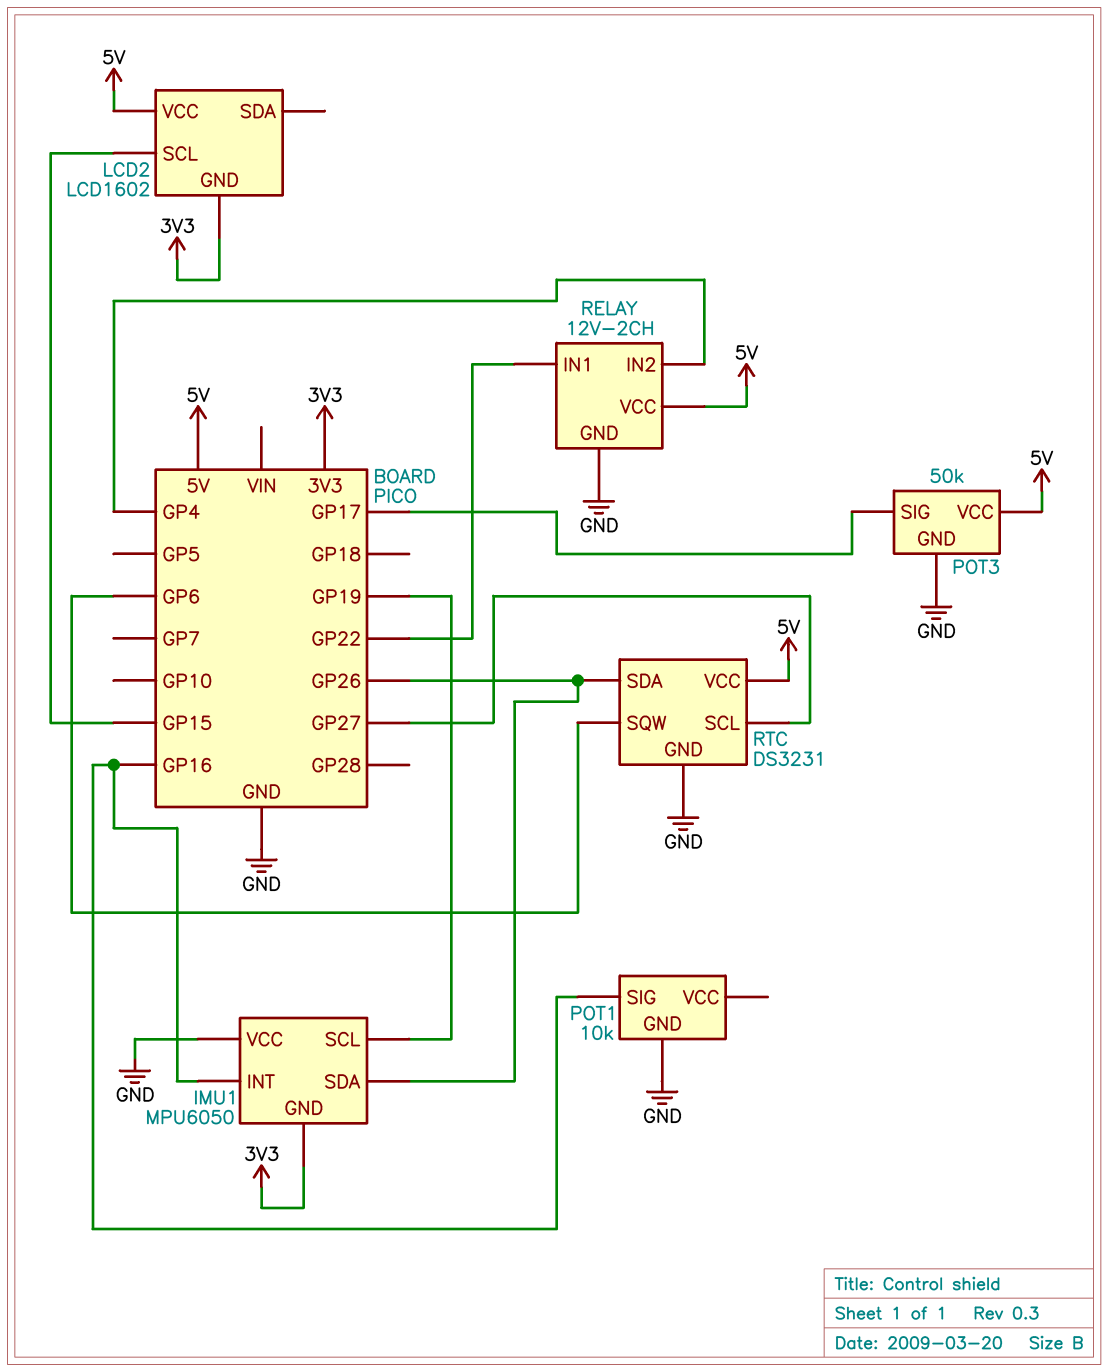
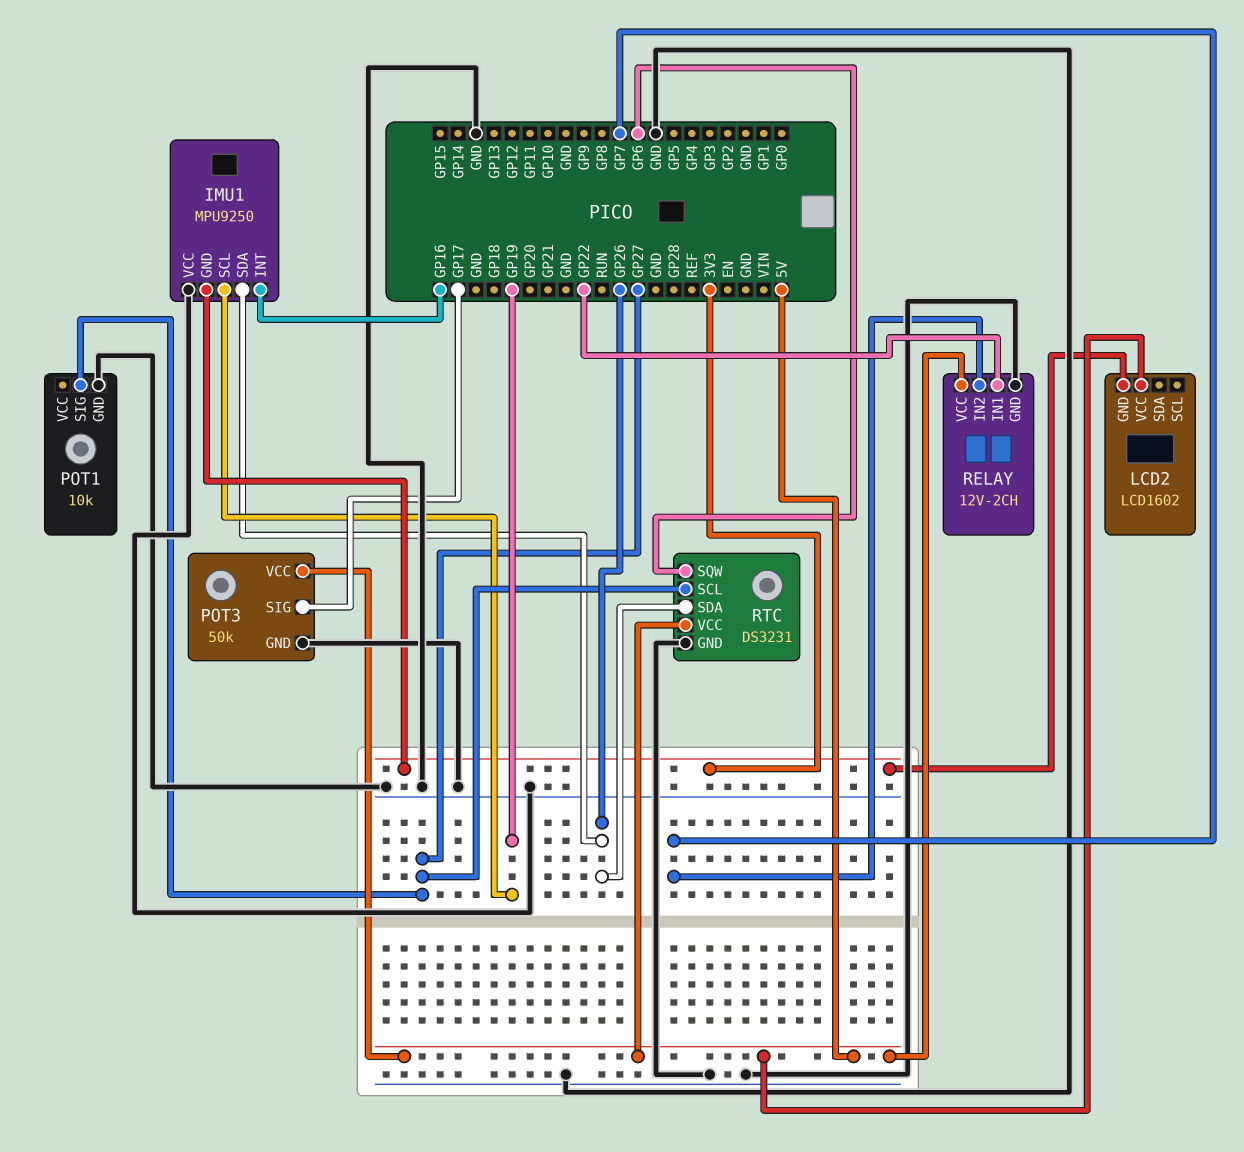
IMU1: MPU6050 -> MPU9250
LCD2 pin SCL: GP15 -> none
POT1 pin SIG: GP16 -> GP27
RELAY pin IN2: GP4 -> GP7

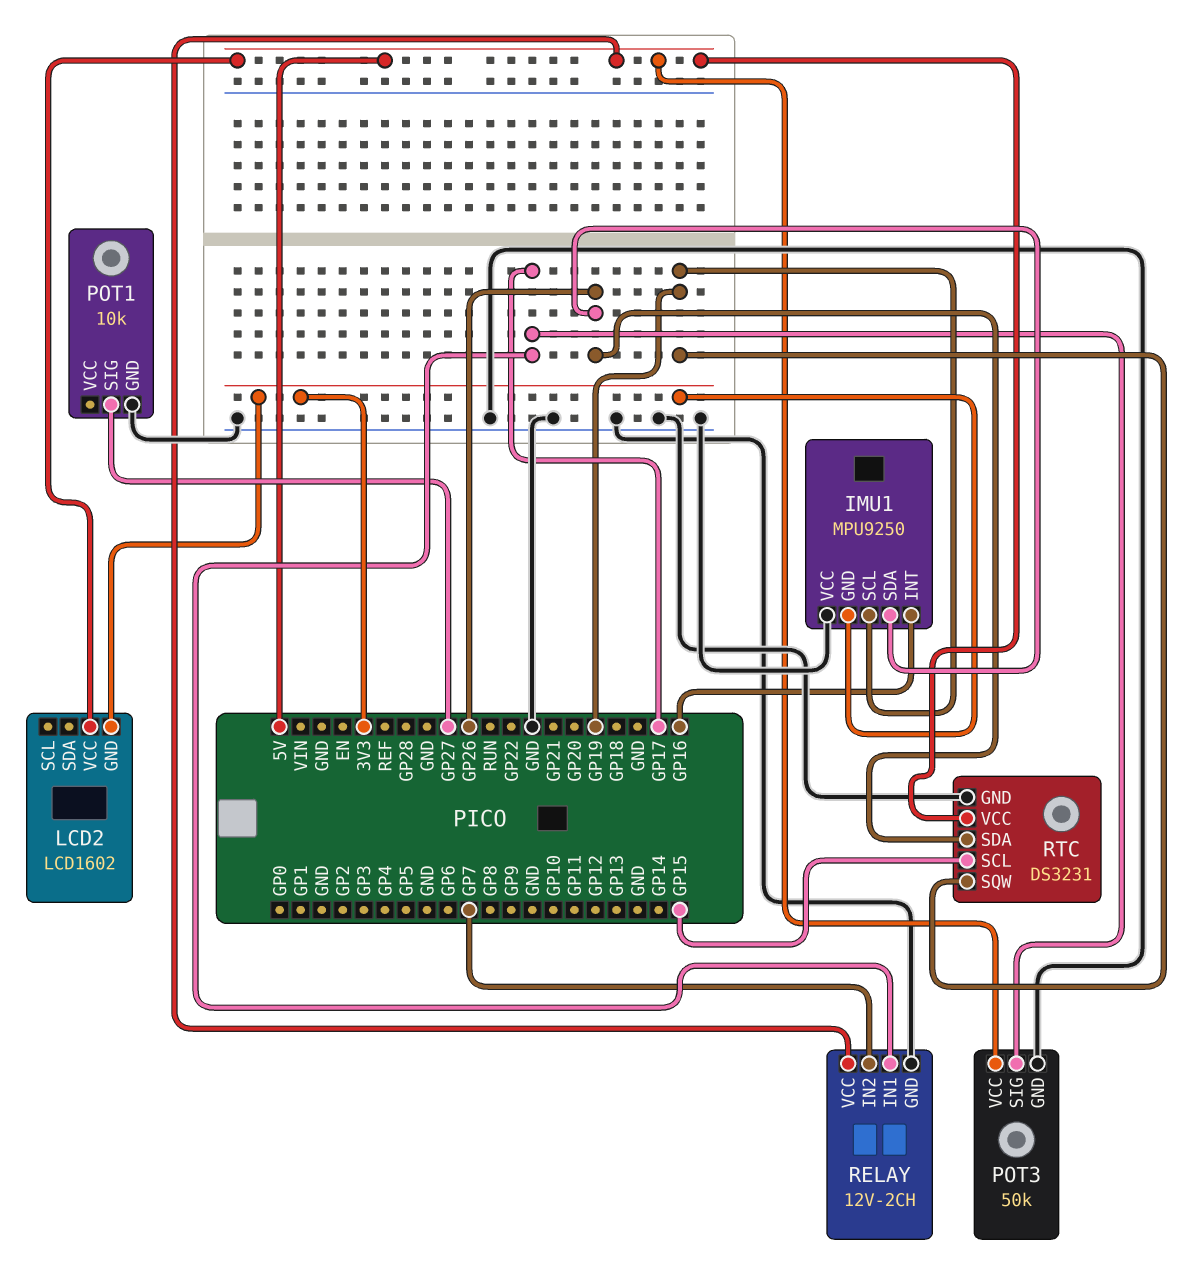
RELAY pin IN1: GP22 -> GP17
RTC pin SCL: GP27 -> GP15
RTC pin SQW: GP6 -> GP19

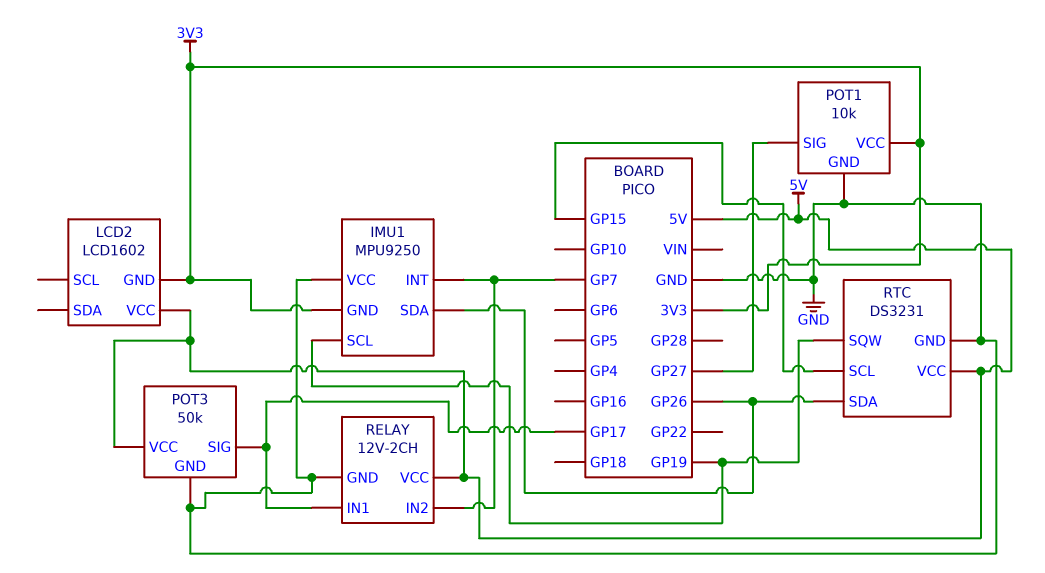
IMU1 pin INT: GP16 -> GP7
POT1 pin VCC: none -> 3V3

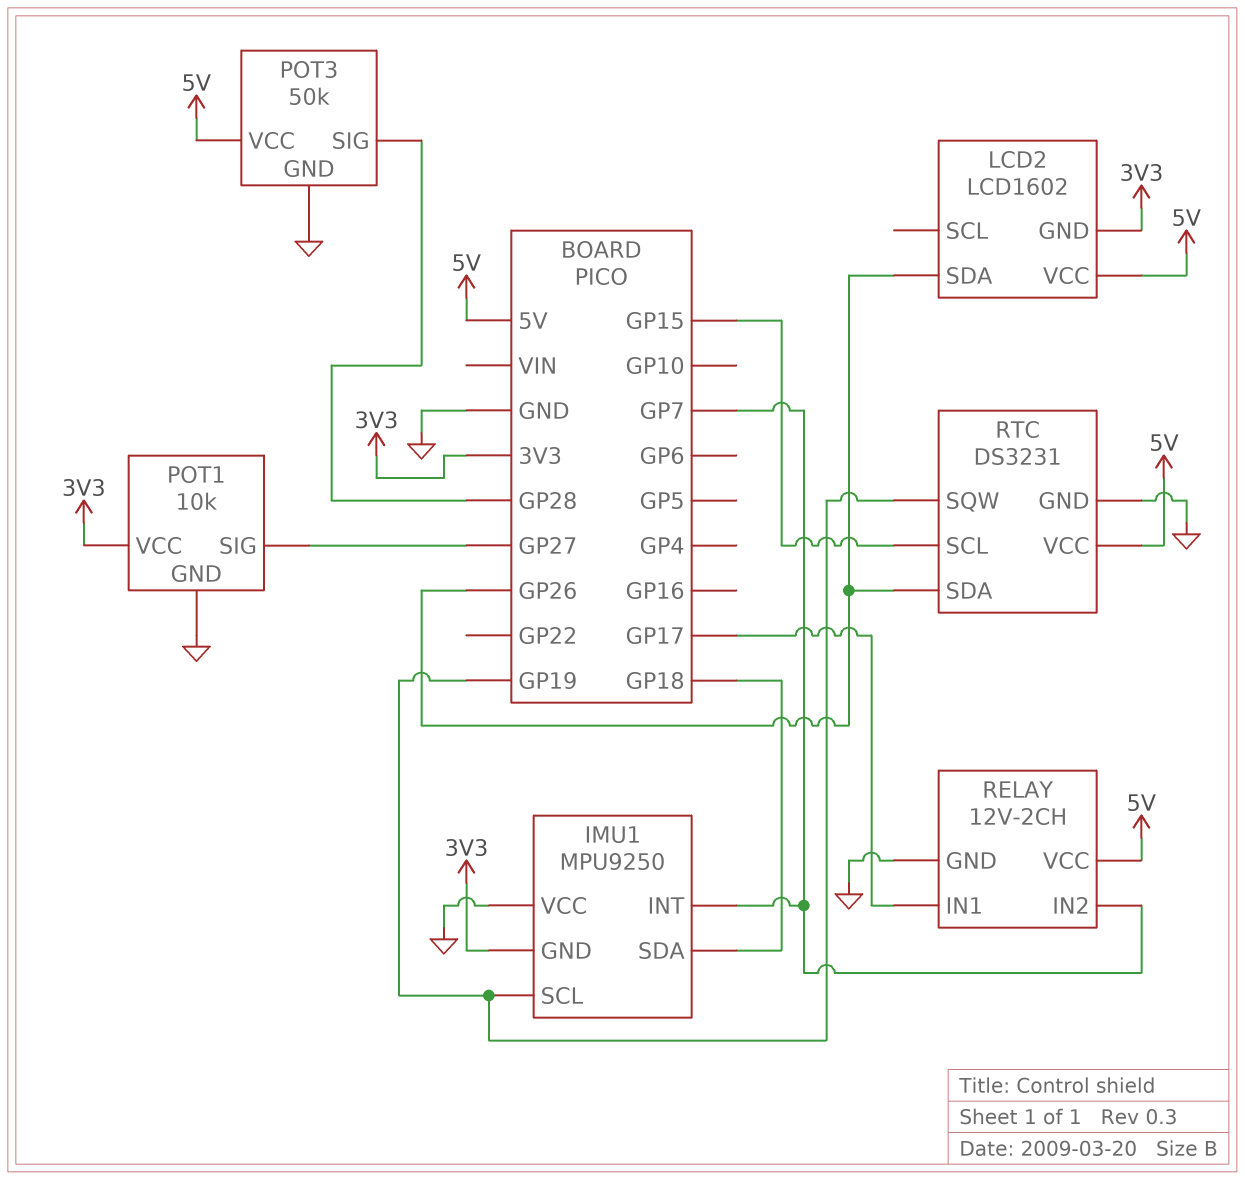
IMU1 pin SDA: GP26 -> GP18
LCD2 pin SDA: none -> GP26
POT3 pin SIG: GP17 -> GP28

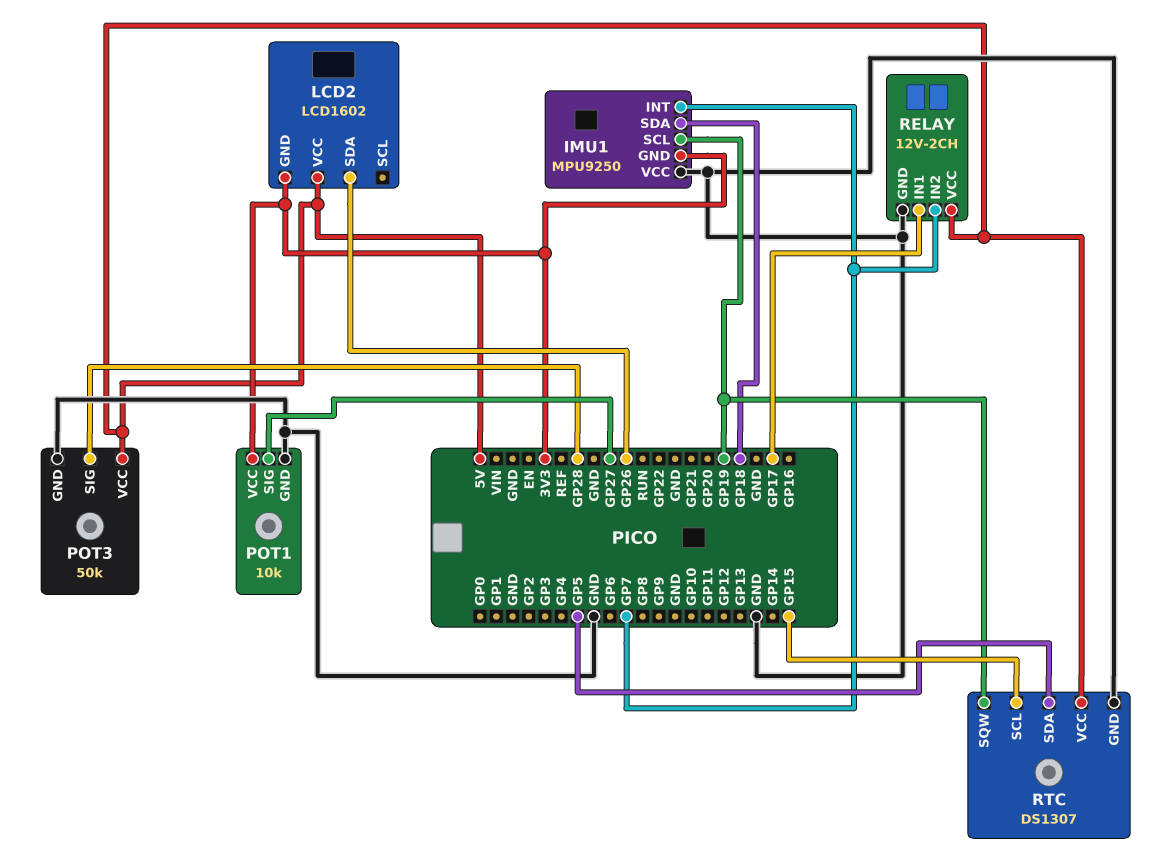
RTC: DS3231 -> DS1307
RTC pin SDA: GP26 -> GP5

